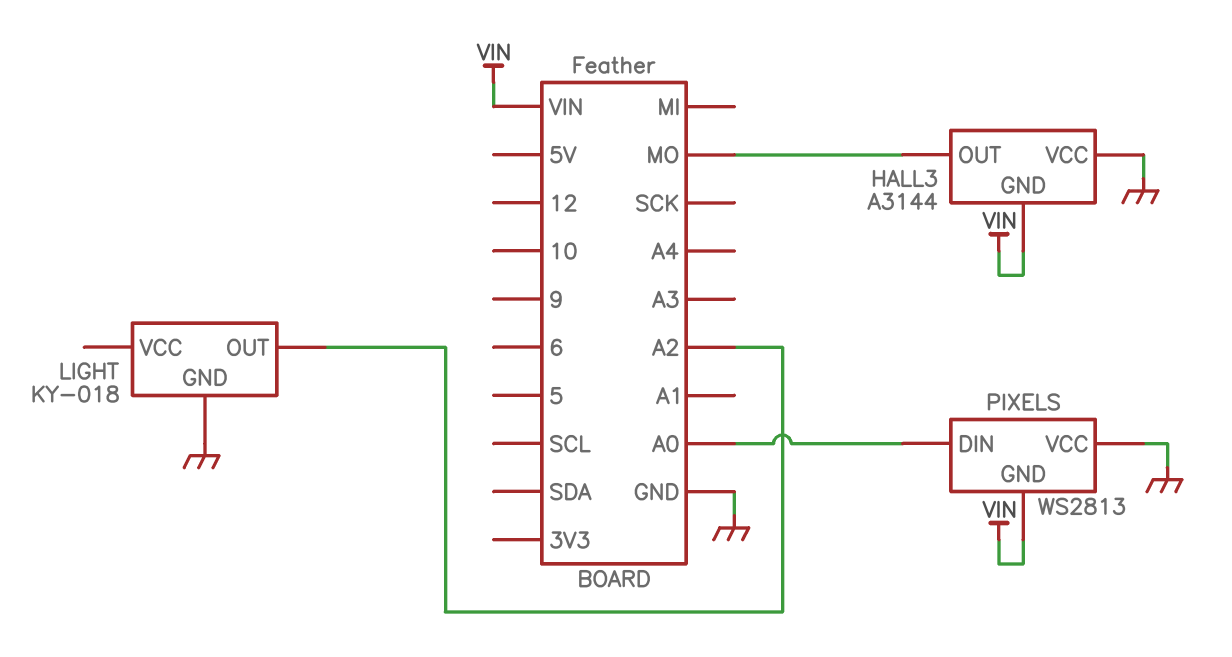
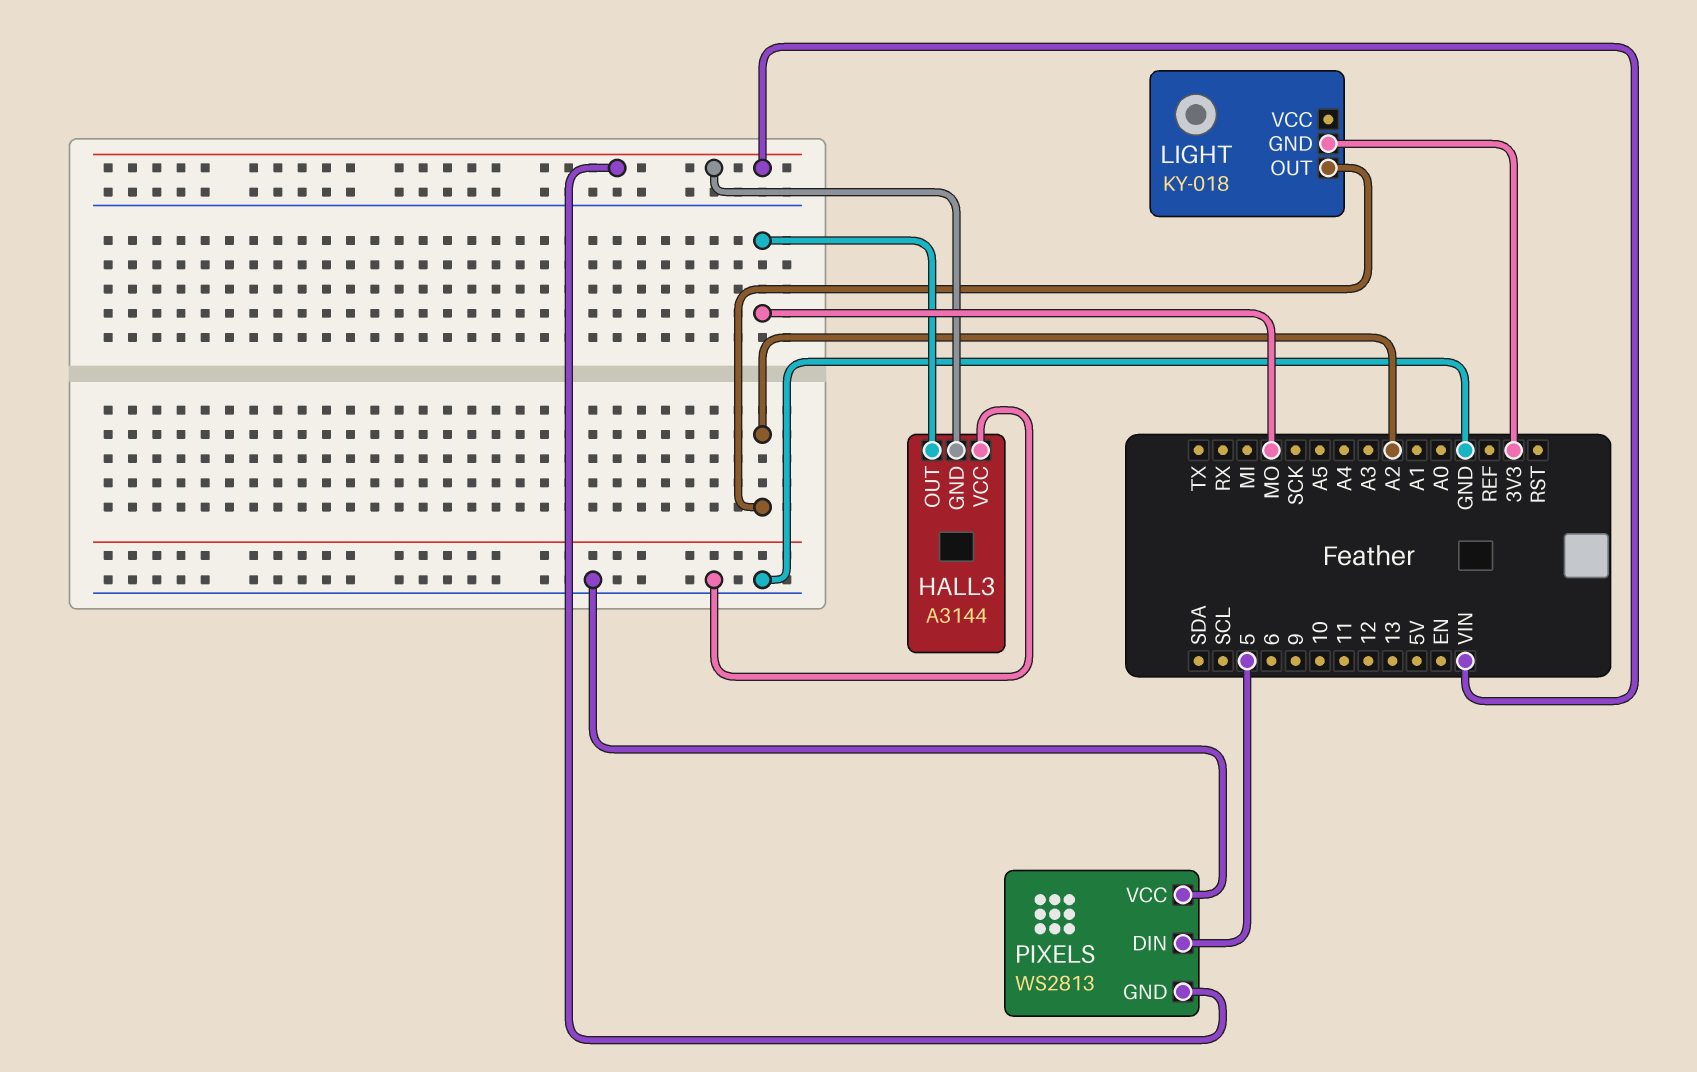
LIGHT pin GND: GND -> 3V3
PIXELS pin DIN: A0 -> 5

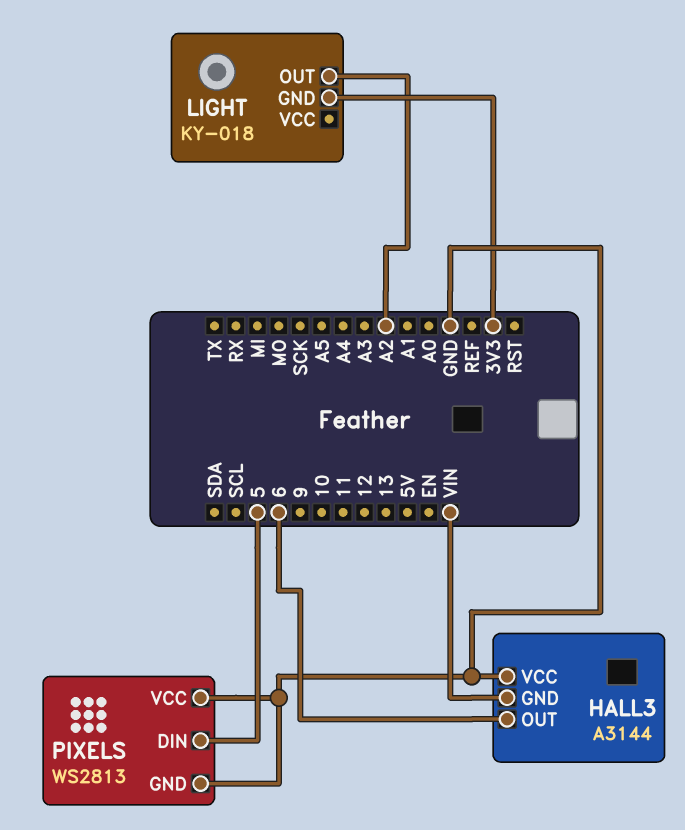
HALL3 pin OUT: MO -> 6
PIXELS pin GND: VIN -> GND

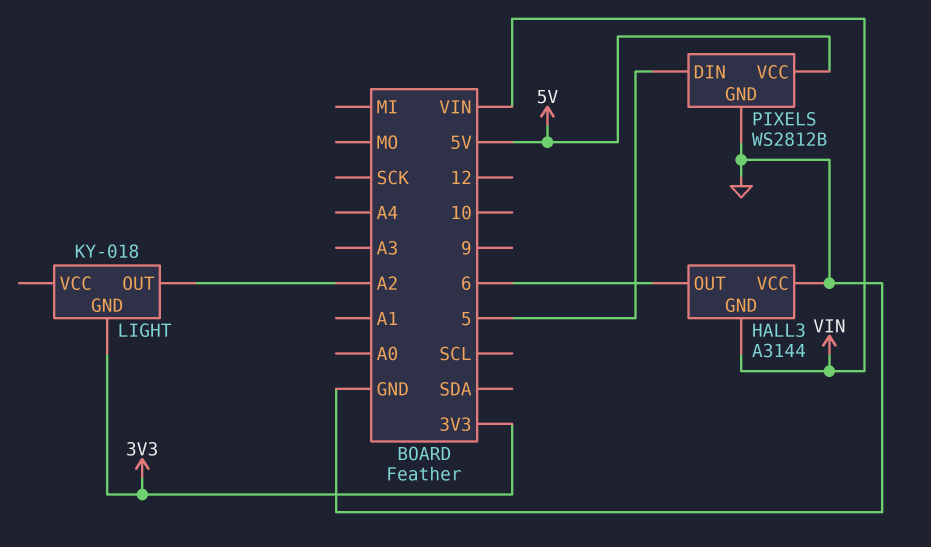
PIXELS: WS2813 -> WS2812B
PIXELS pin VCC: GND -> 5V

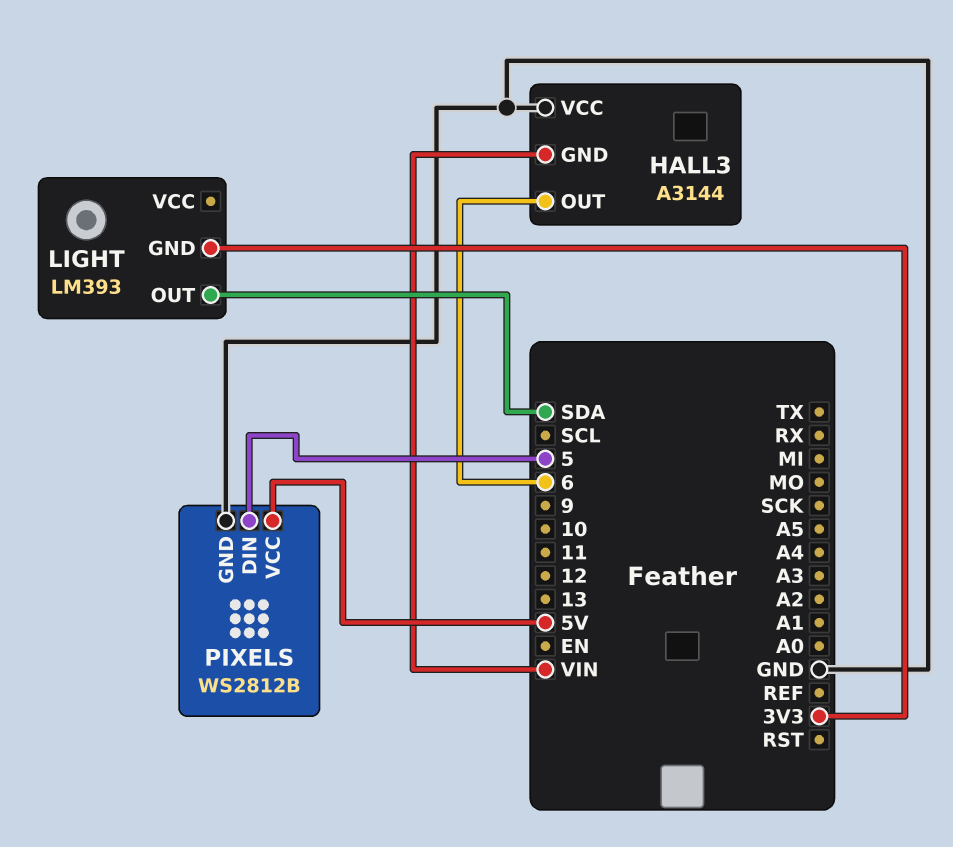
LIGHT: KY-018 -> LM393
LIGHT pin OUT: A2 -> SDA

